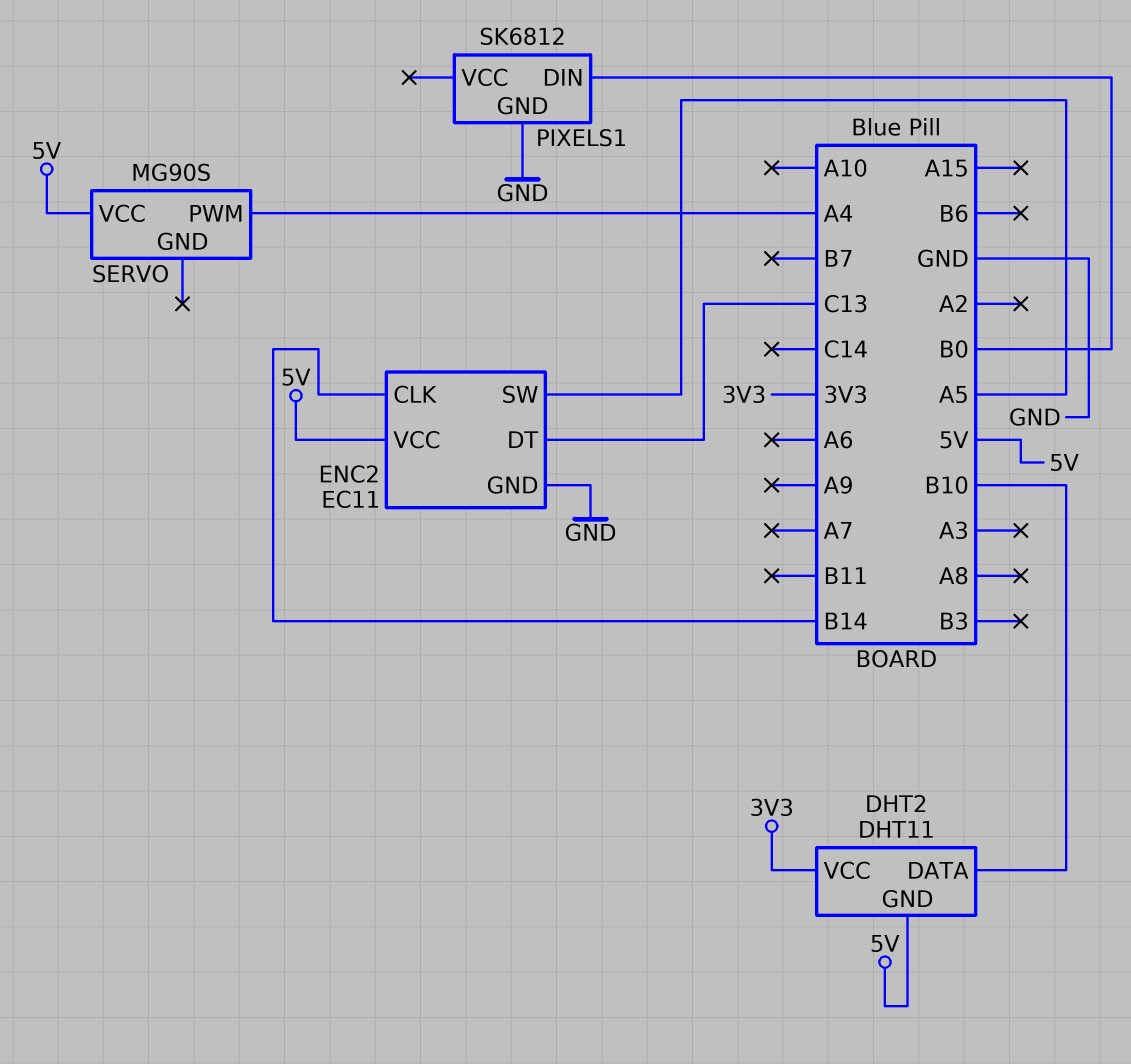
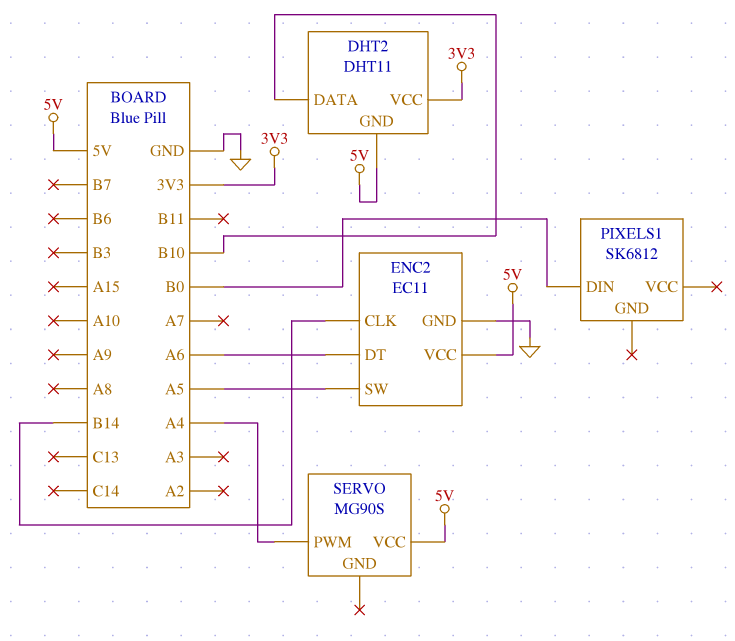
ENC2 pin DT: C13 -> A6
PIXELS1 pin GND: GND -> none

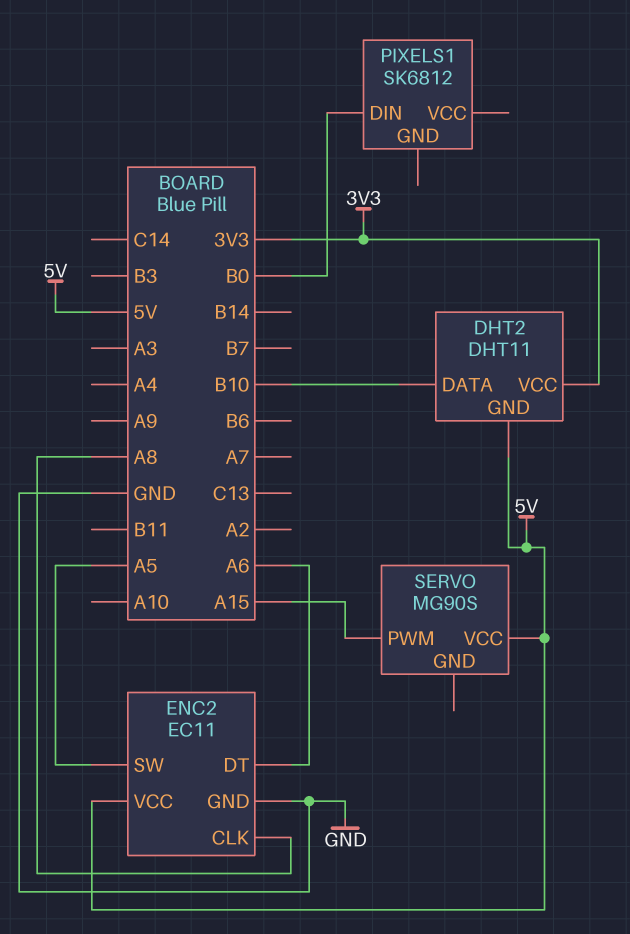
ENC2 pin CLK: B14 -> A8
SERVO pin PWM: A4 -> A15

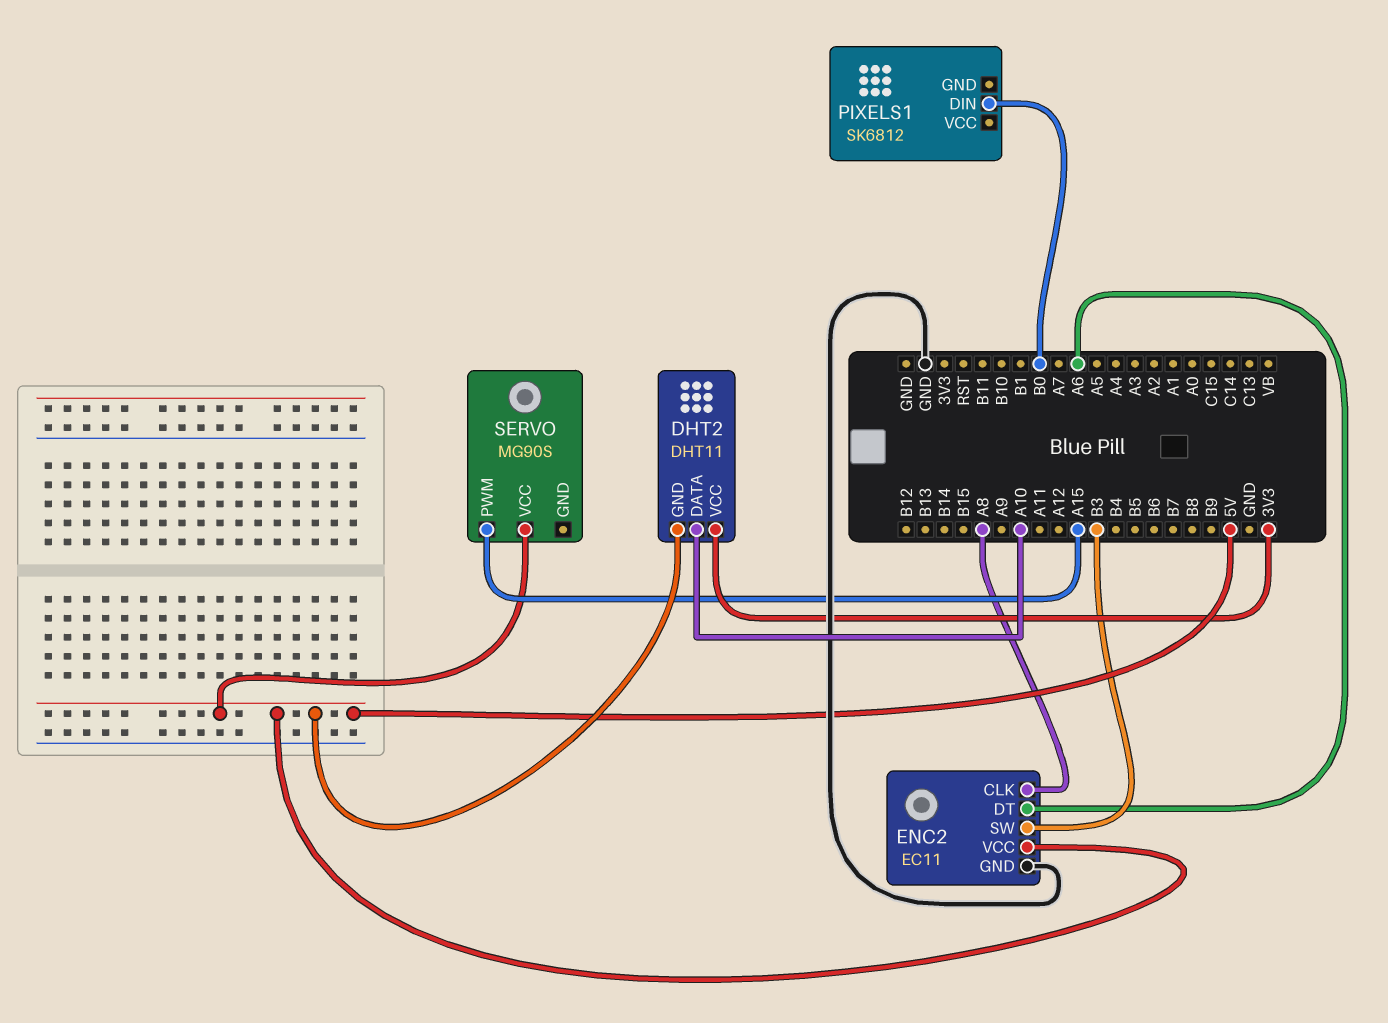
DHT2 pin DATA: B10 -> A10
ENC2 pin SW: A5 -> B3

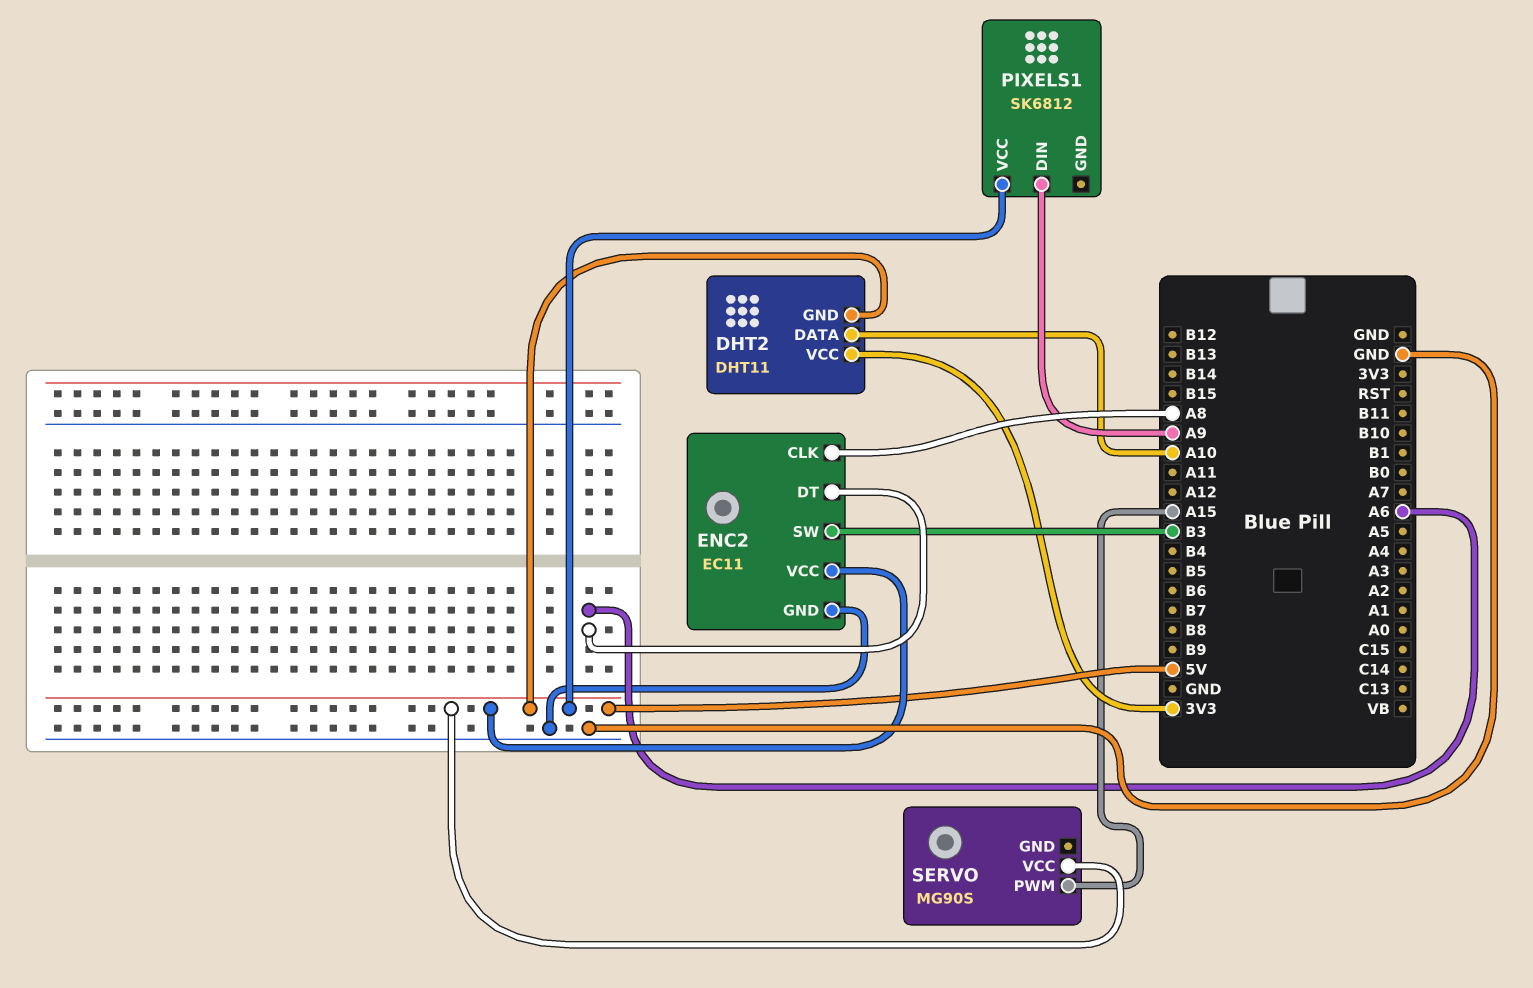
PIXELS1 pin DIN: B0 -> A9
PIXELS1 pin VCC: none -> 5V

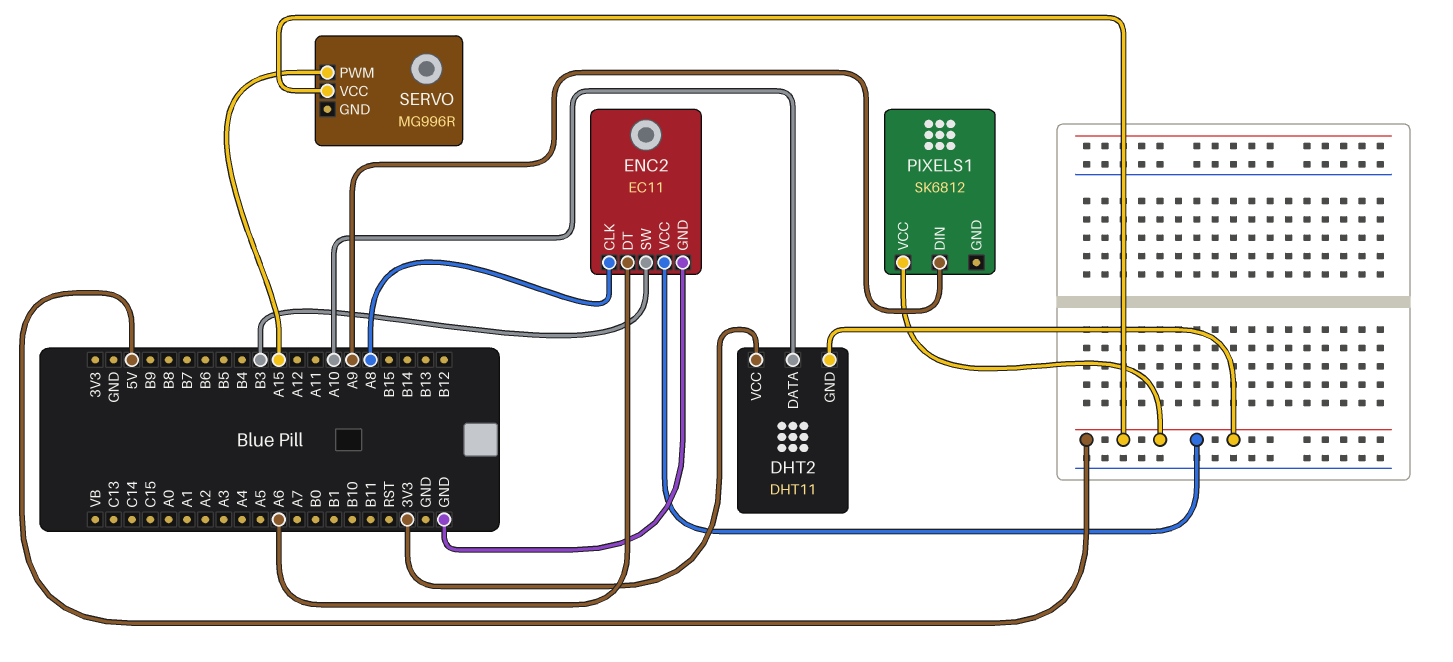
SERVO: MG90S -> MG996R

